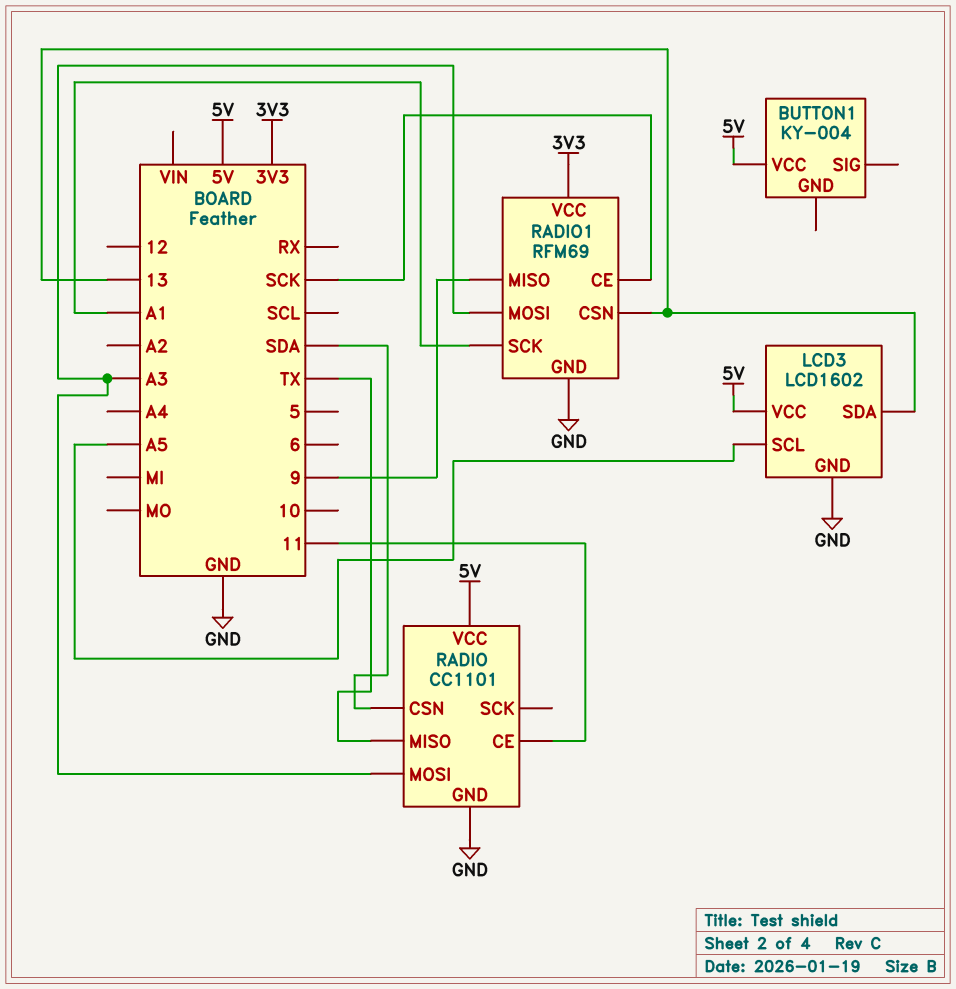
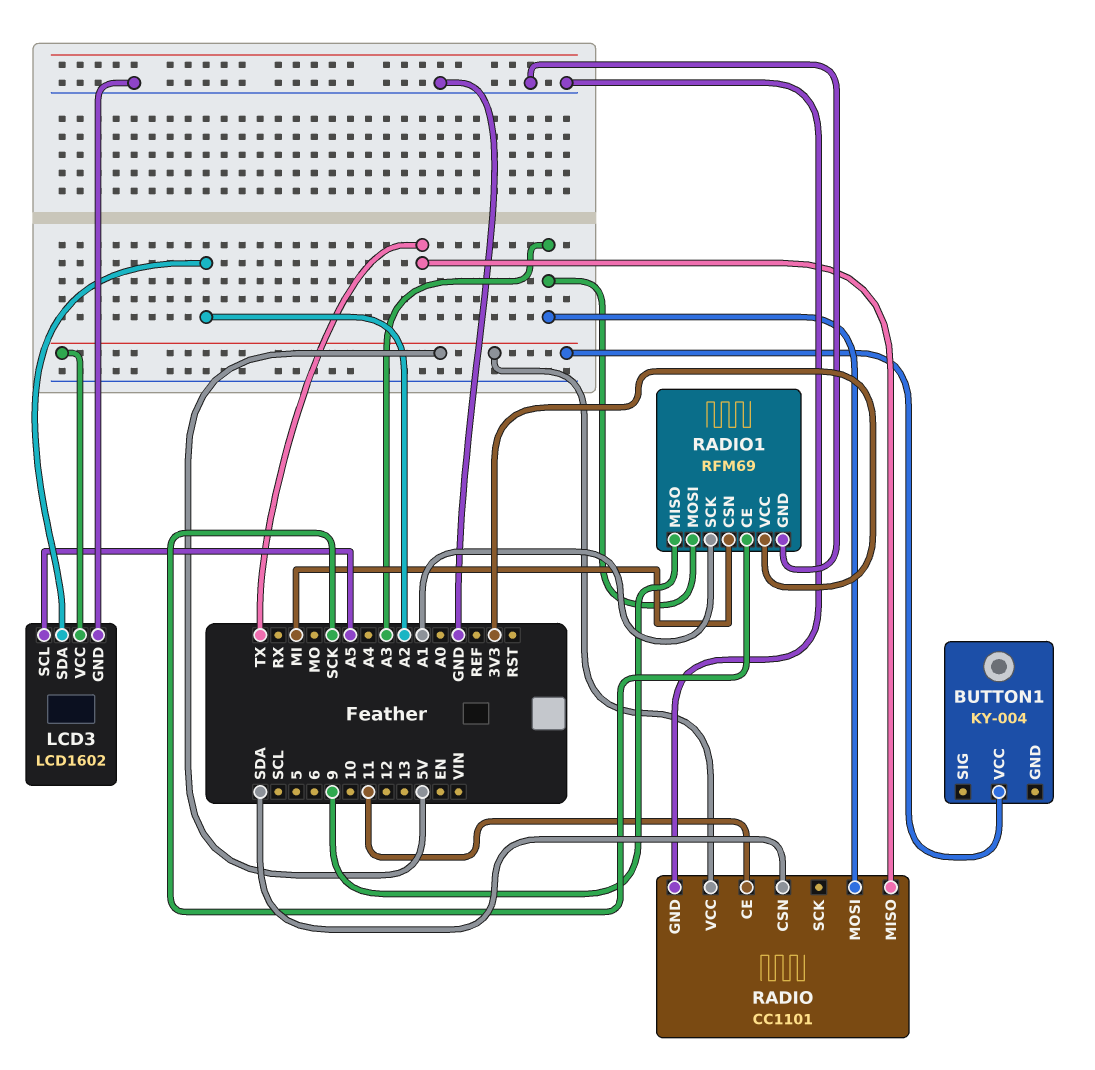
LCD3 pin SDA: 13 -> A2
RADIO1 pin CSN: 13 -> MI

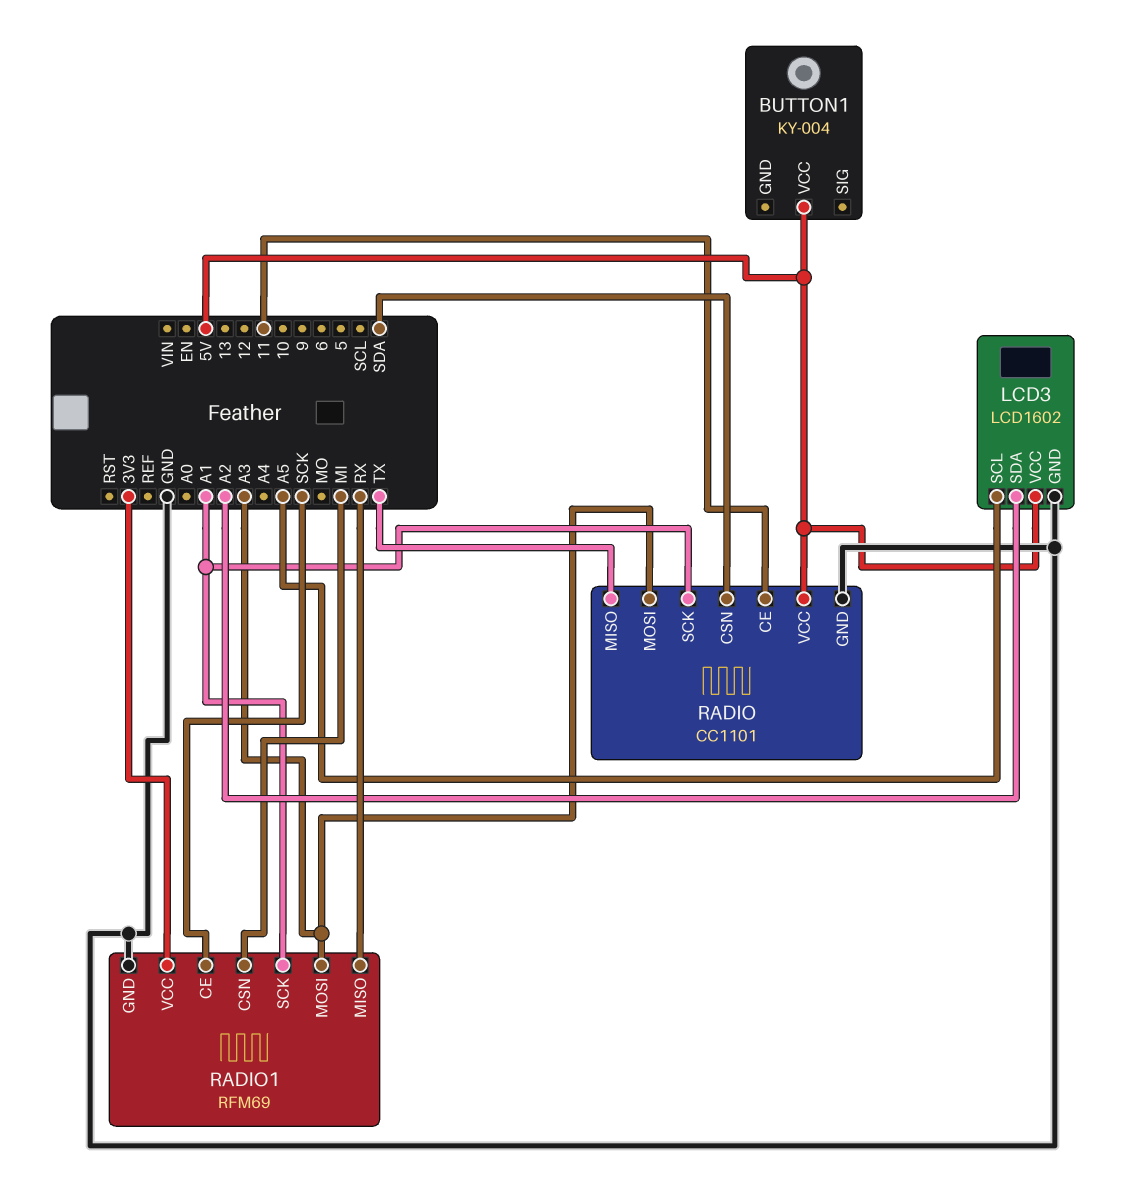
RADIO pin SCK: none -> A1
RADIO1 pin MISO: 9 -> RX

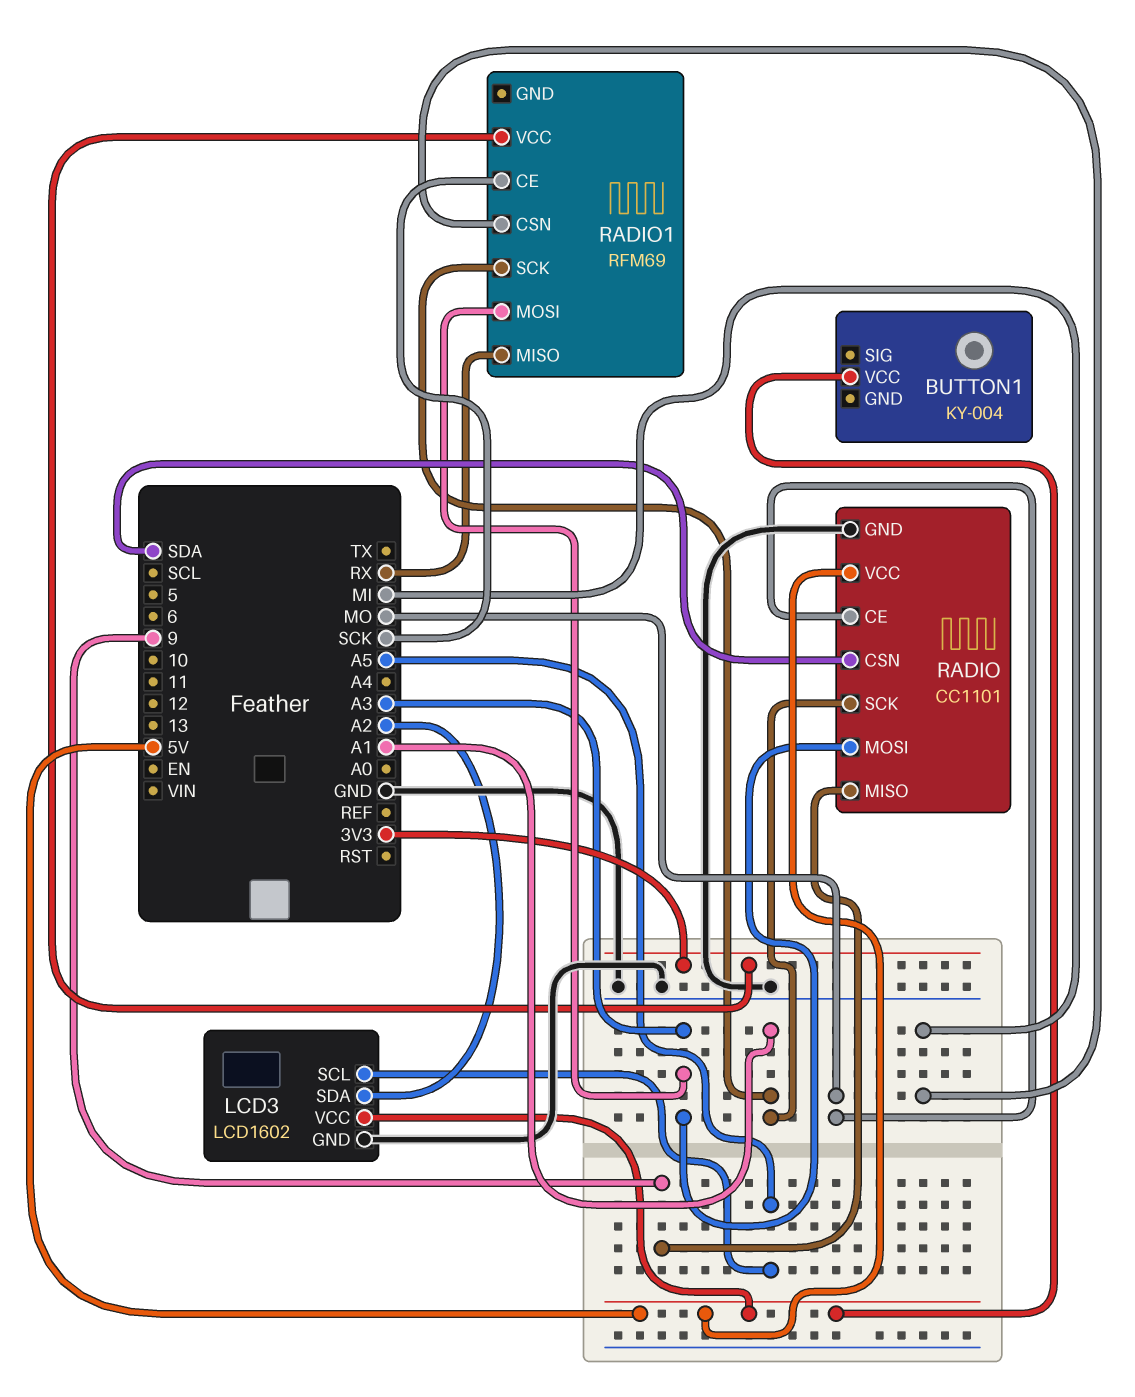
RADIO pin CE: 11 -> MO
RADIO pin MISO: TX -> 9
RADIO1 pin GND: GND -> none

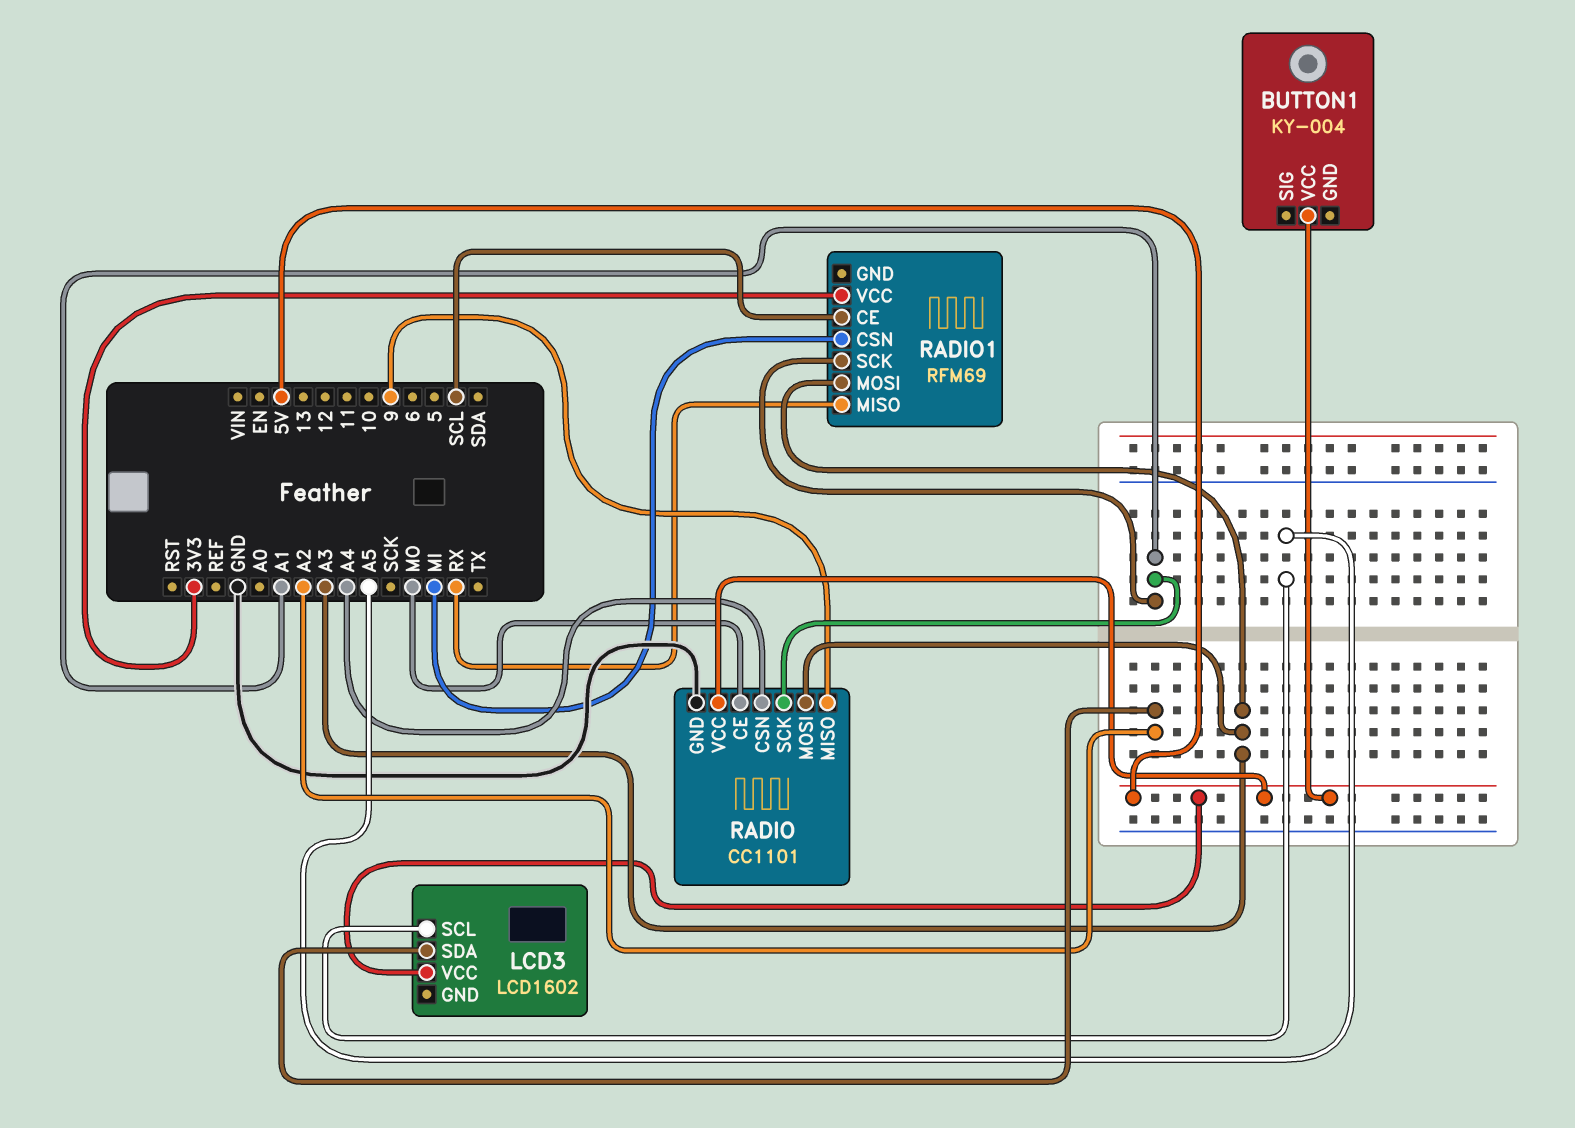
LCD3 pin GND: GND -> none
RADIO pin CSN: SDA -> A4
RADIO1 pin CE: SCK -> SCL

